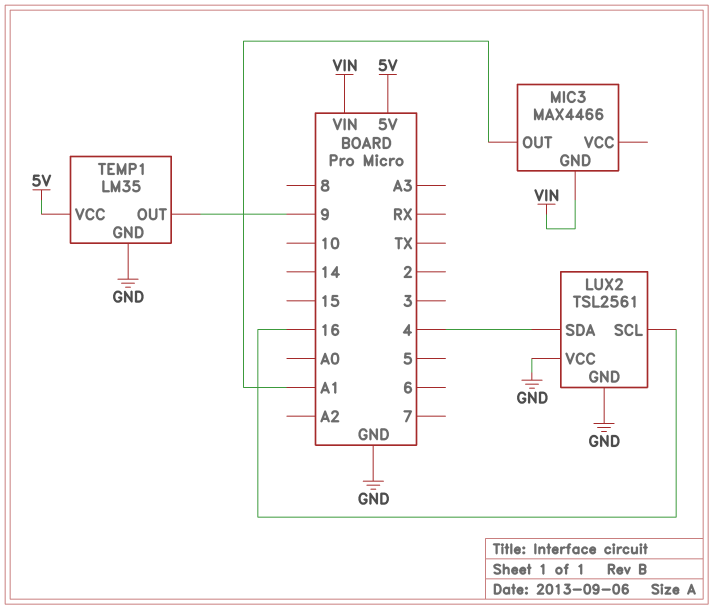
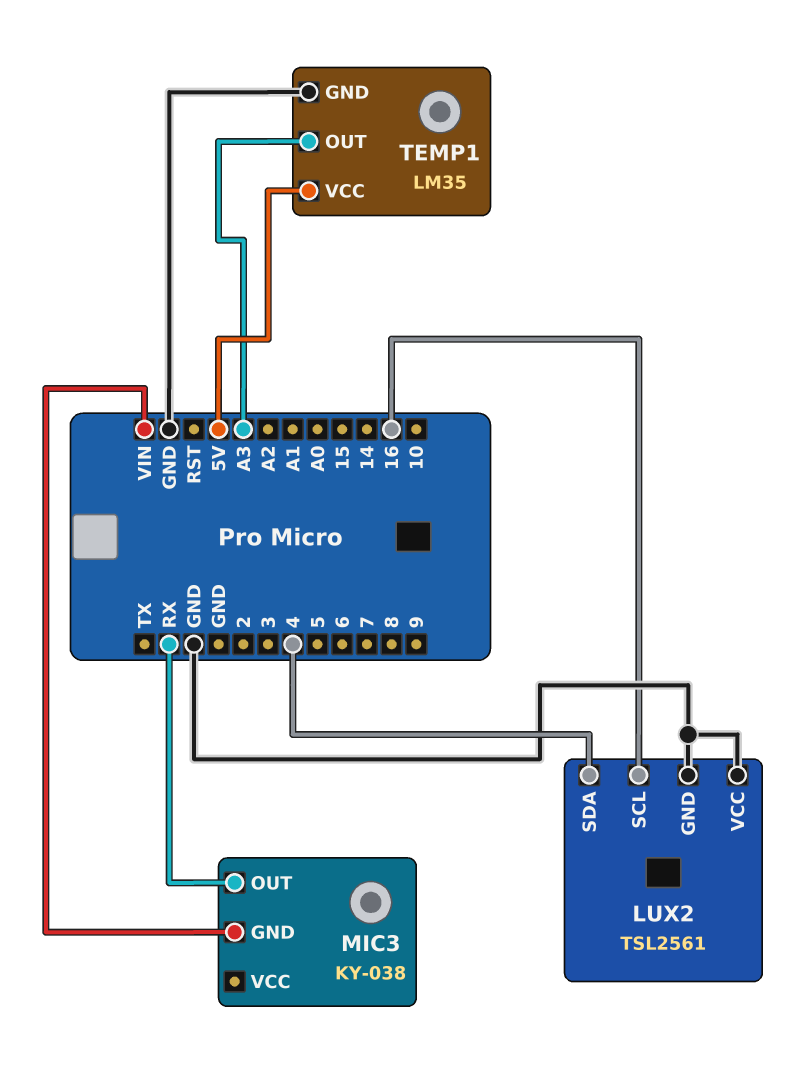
MIC3: MAX4466 -> KY-038
MIC3 pin OUT: A1 -> RX
TEMP1 pin OUT: 9 -> A3

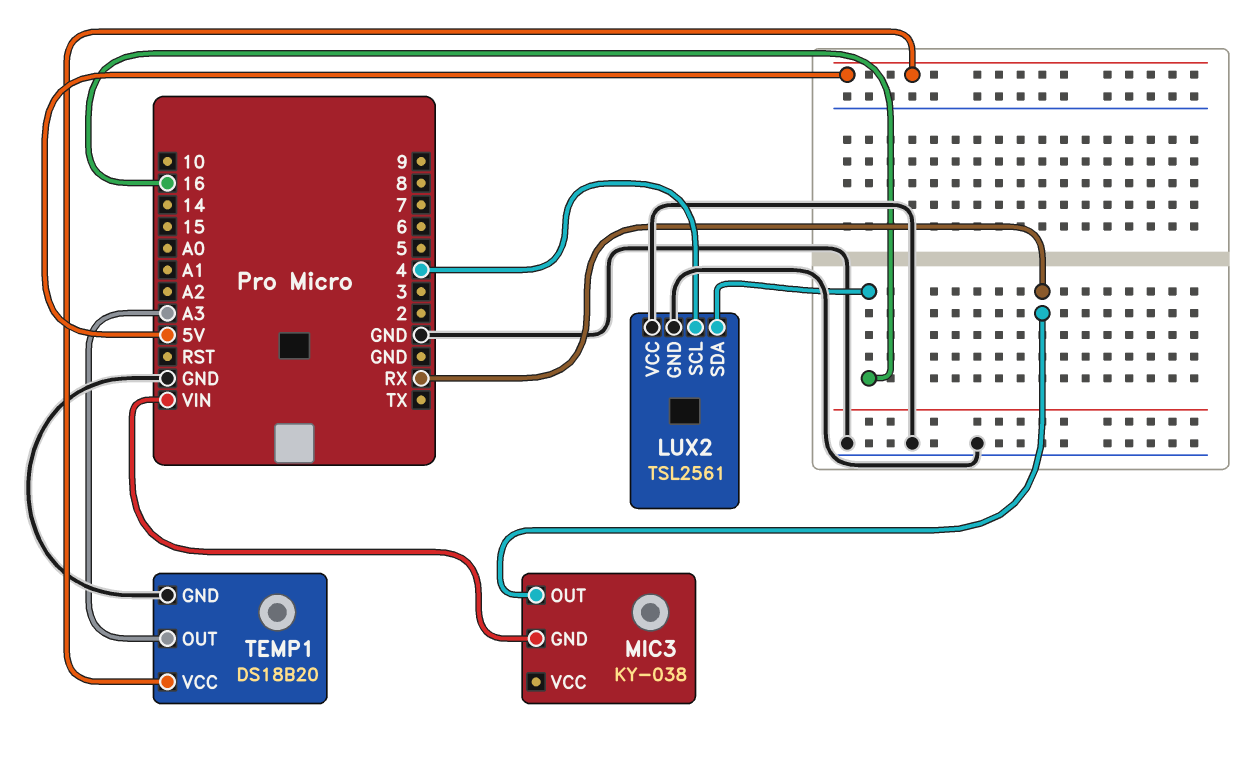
LUX2 pin SCL: 16 -> 4
LUX2 pin SDA: 4 -> 16
TEMP1: LM35 -> DS18B20

